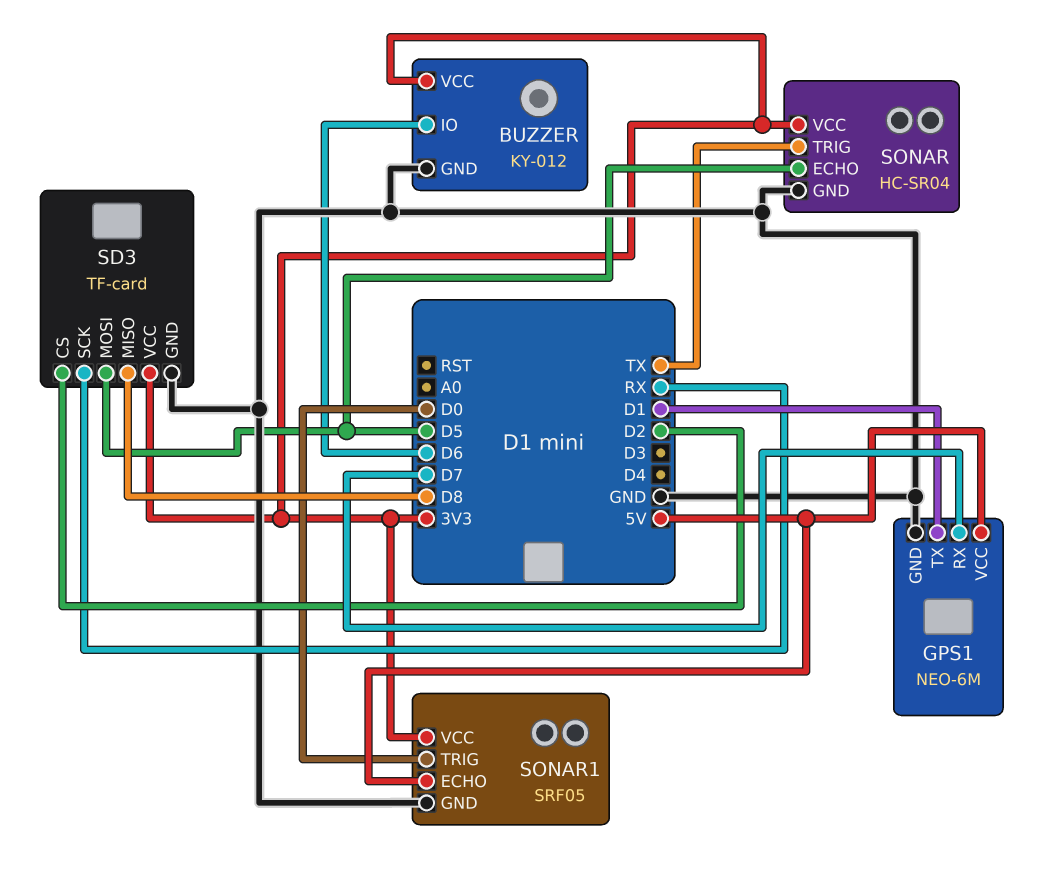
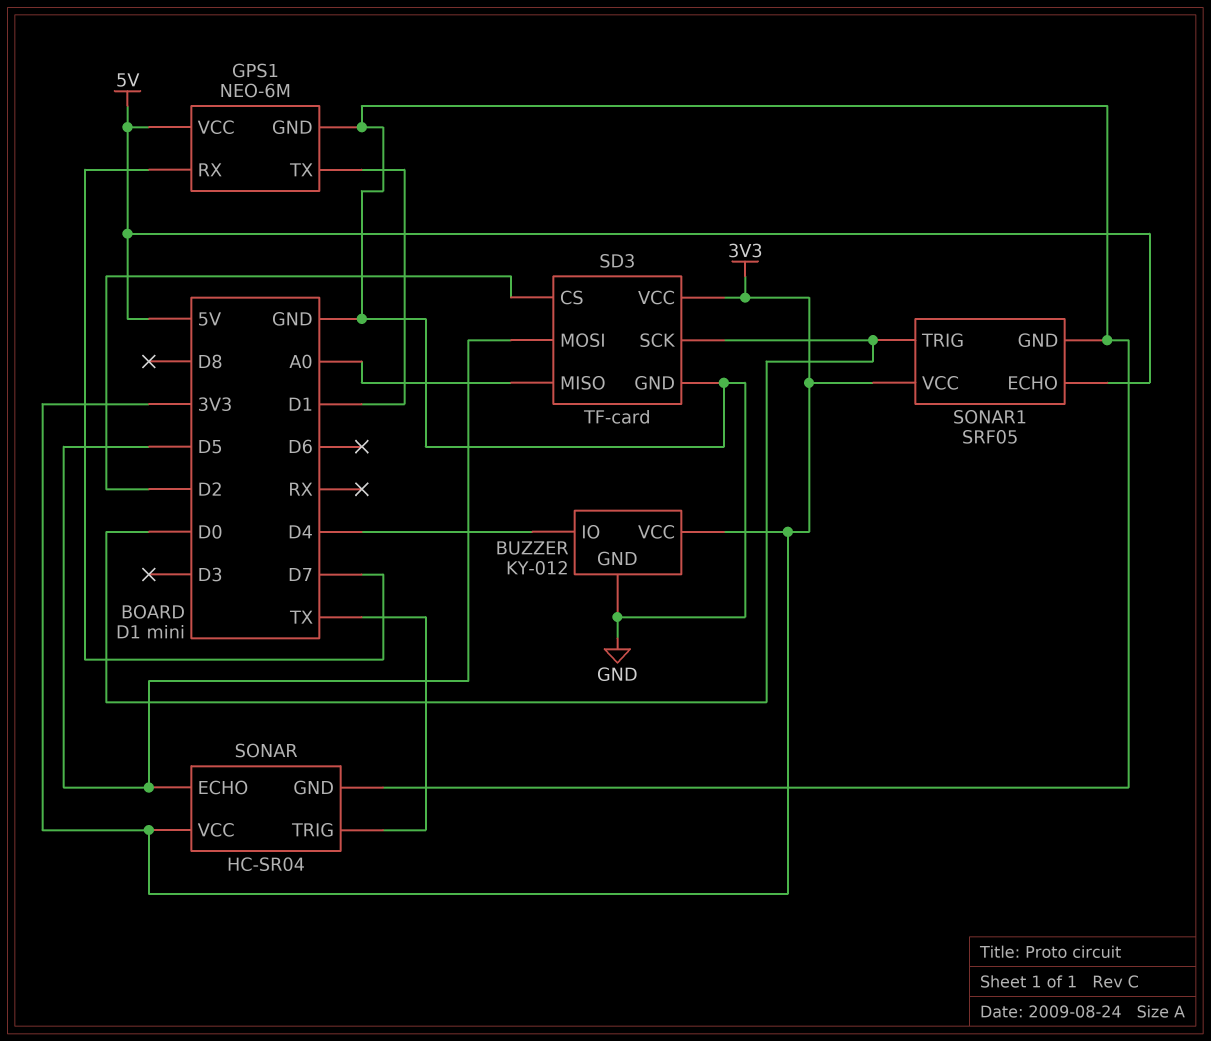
BUZZER pin IO: D6 -> D4
SD3 pin MISO: D8 -> A0
SD3 pin SCK: RX -> D0

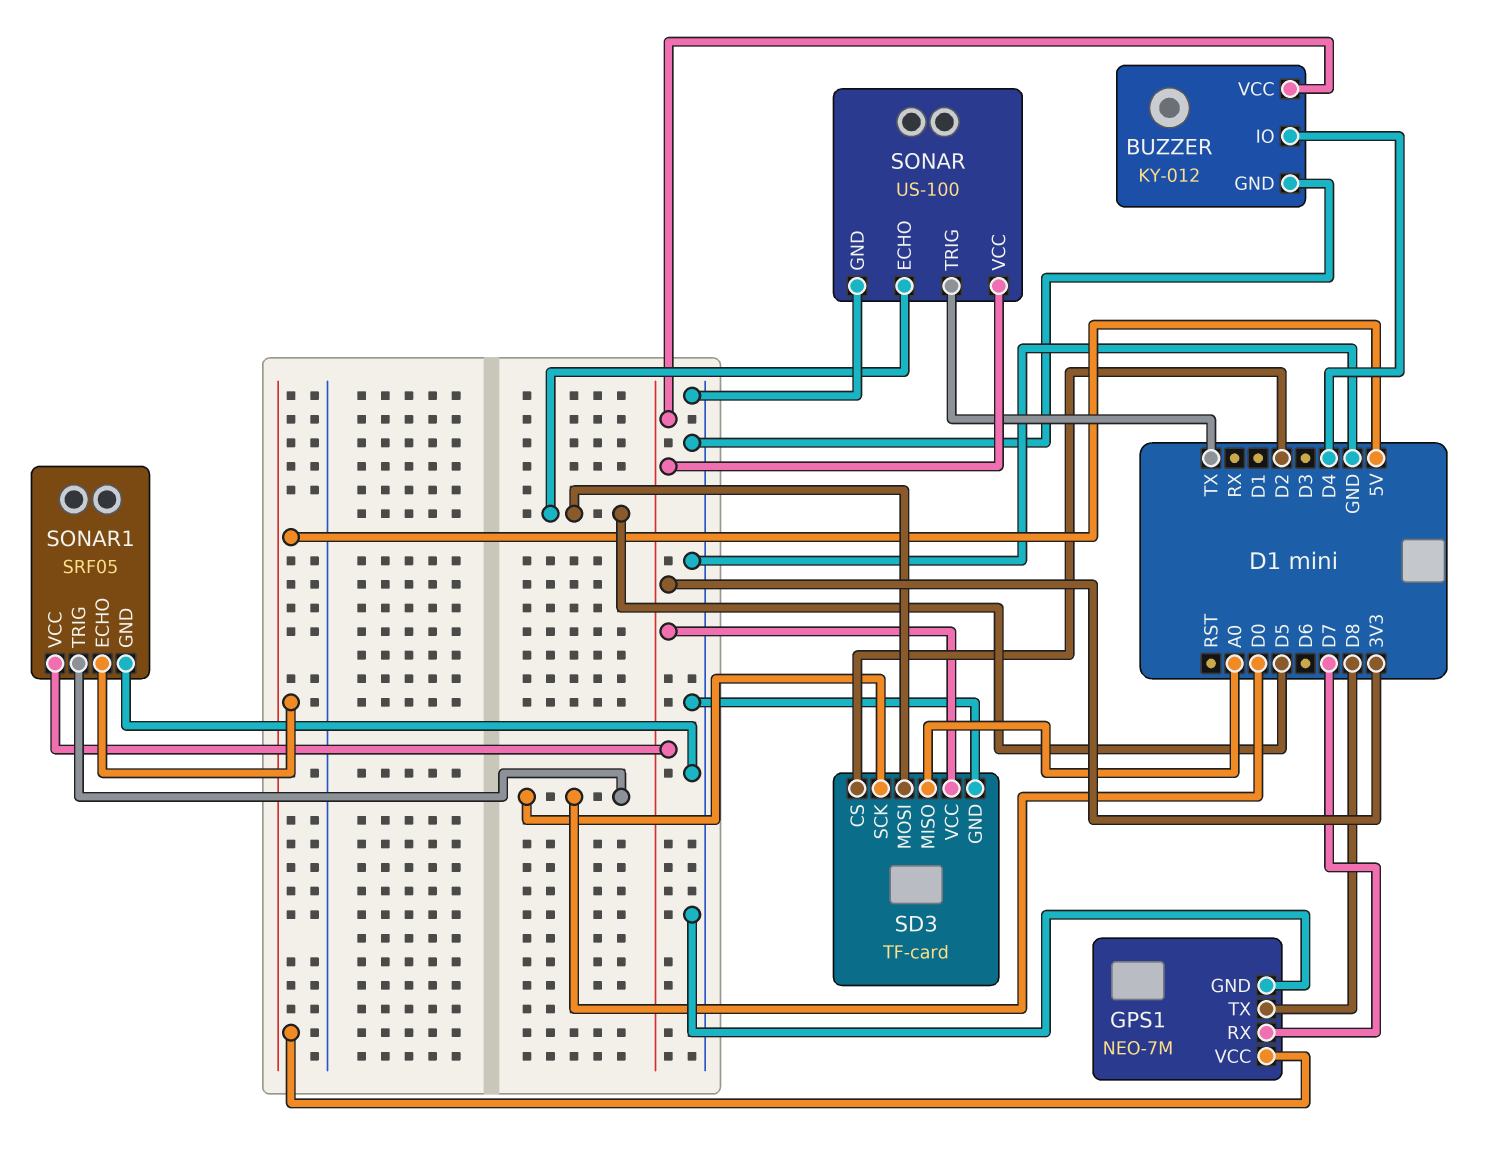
GPS1: NEO-6M -> NEO-7M
GPS1 pin TX: D1 -> D8
SONAR: HC-SR04 -> US-100

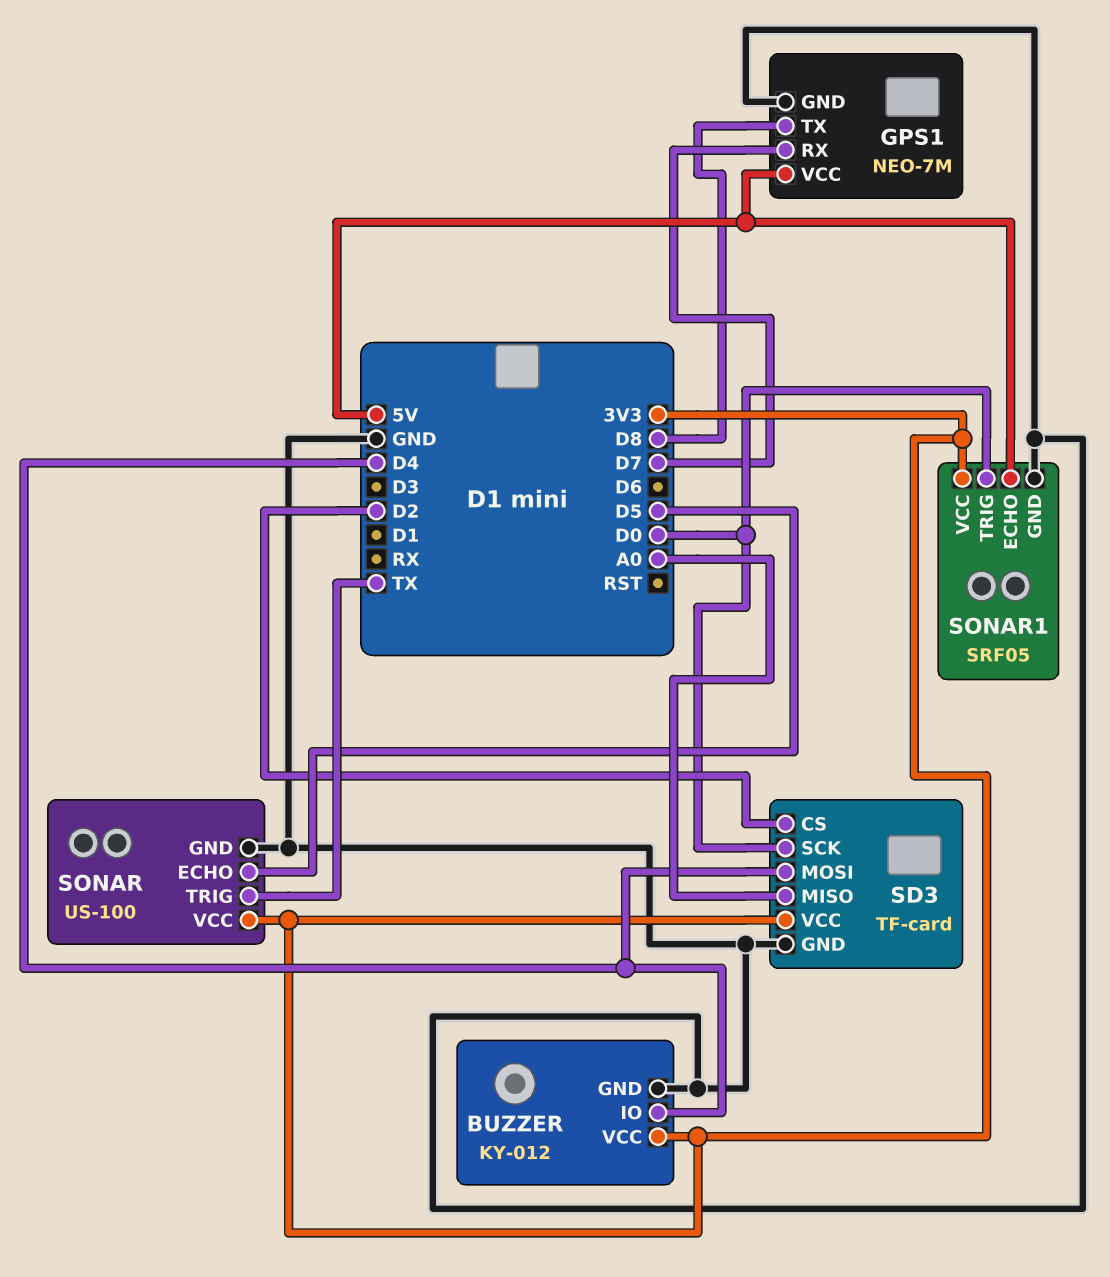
SD3 pin MOSI: D5 -> D4

